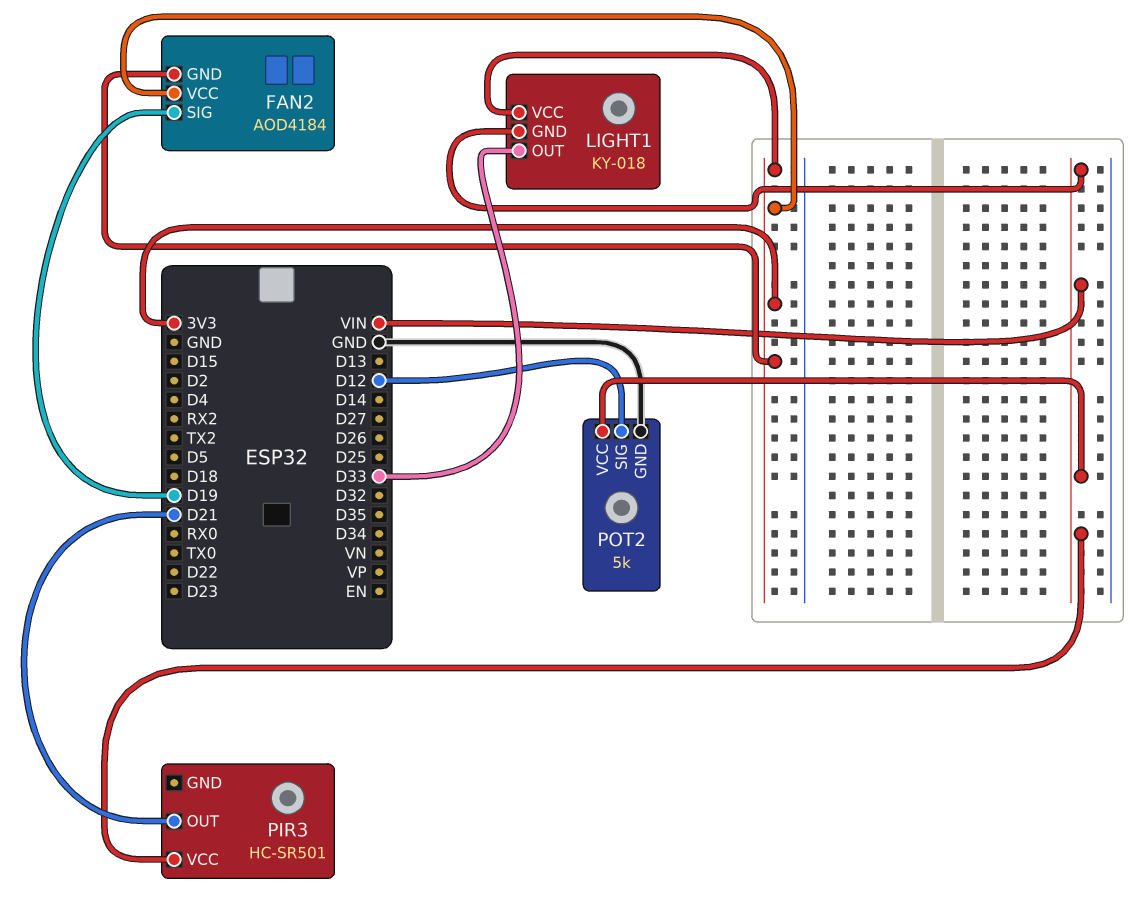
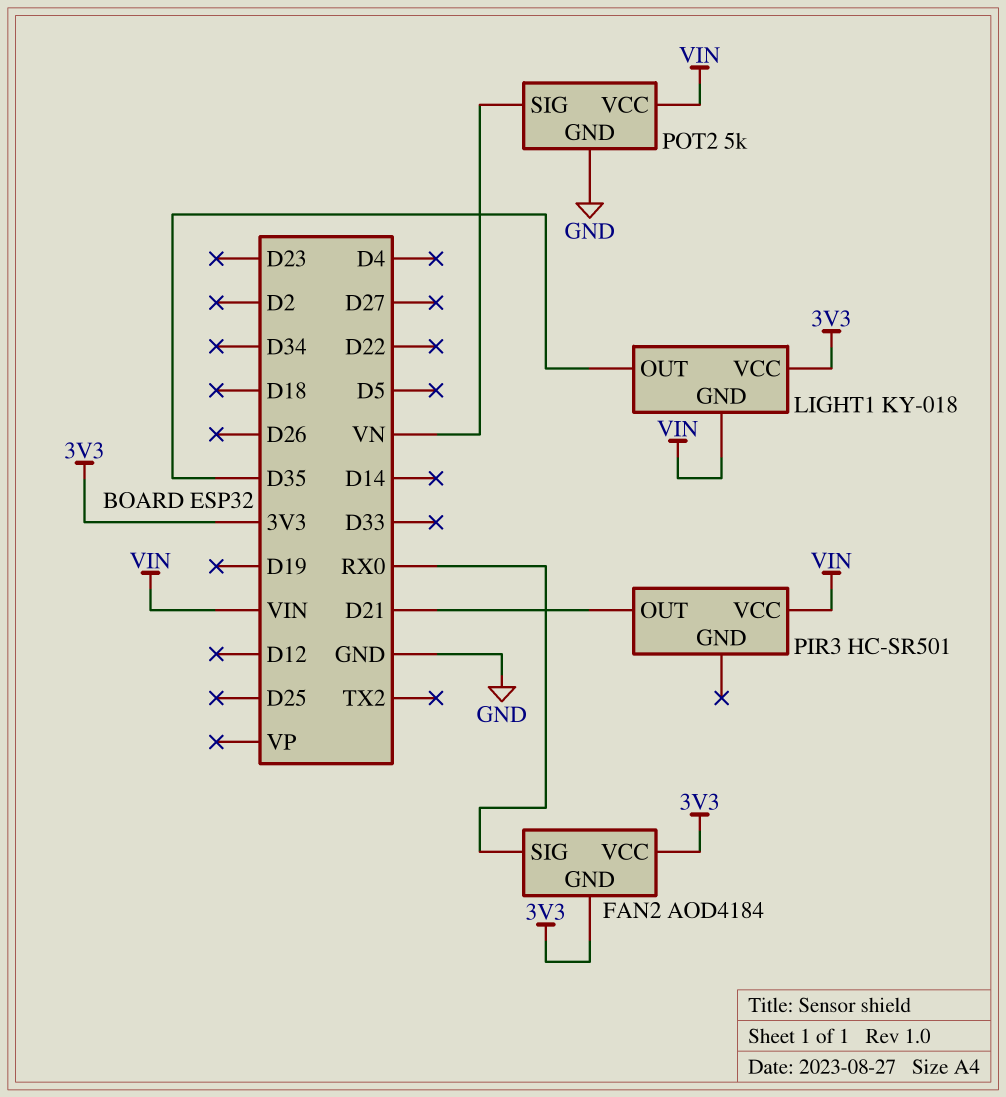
FAN2 pin SIG: D19 -> RX0
LIGHT1 pin OUT: D33 -> D35
POT2 pin SIG: D12 -> VN

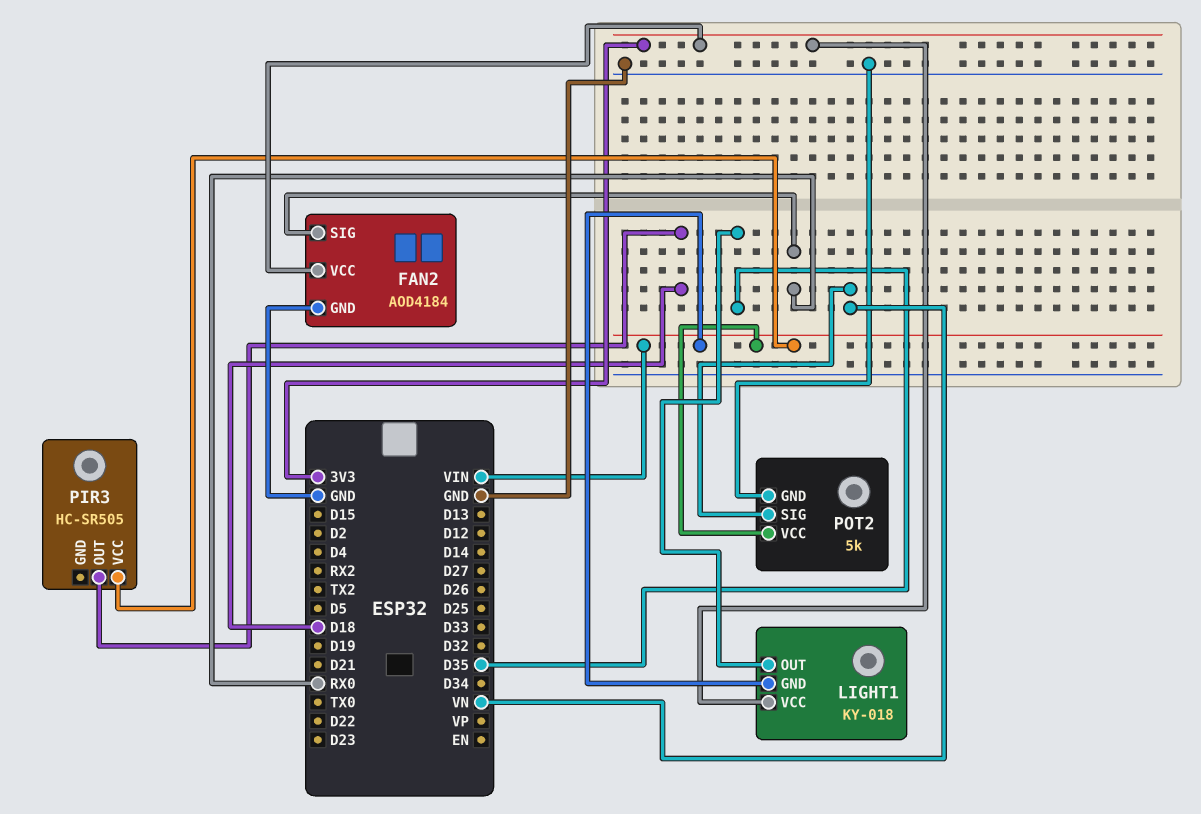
FAN2 pin GND: 3V3 -> GND
PIR3: HC-SR501 -> HC-SR505
PIR3 pin OUT: D21 -> D18

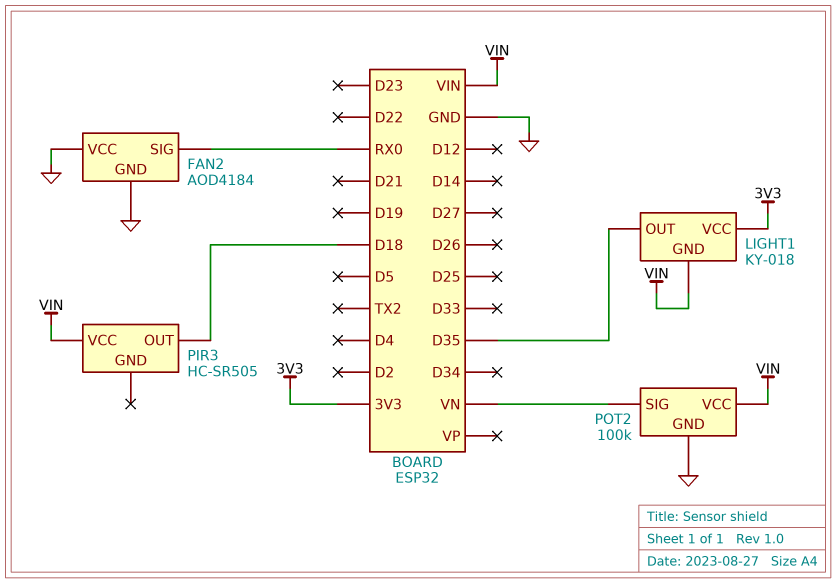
FAN2 pin VCC: 3V3 -> GND
POT2: 5k -> 100k

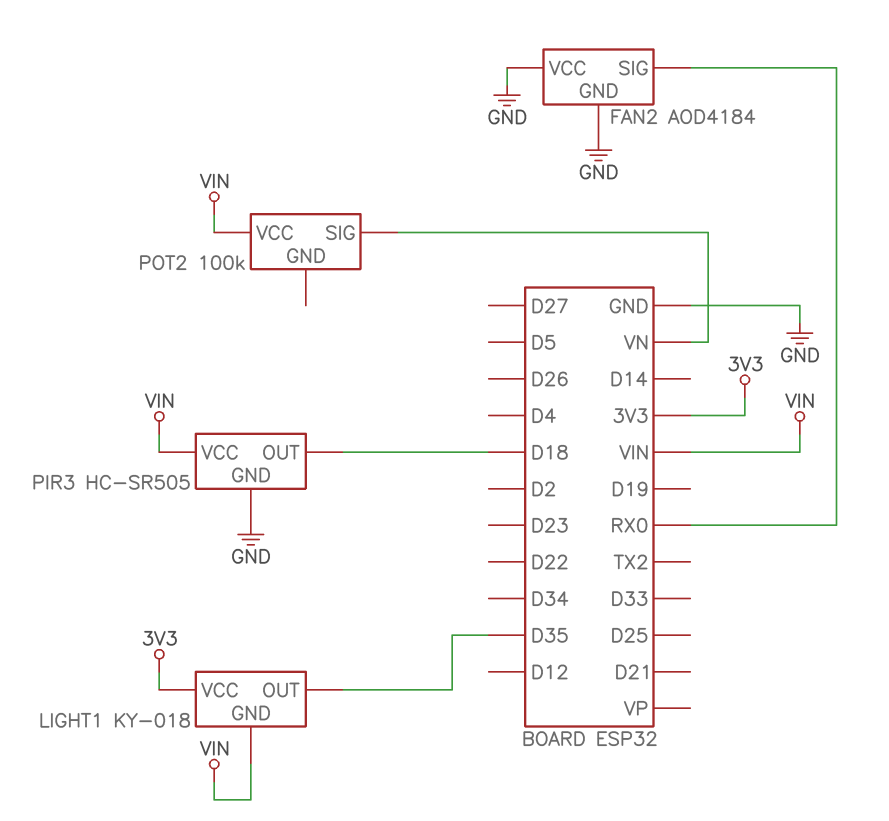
PIR3 pin GND: none -> GND
POT2 pin GND: GND -> none

